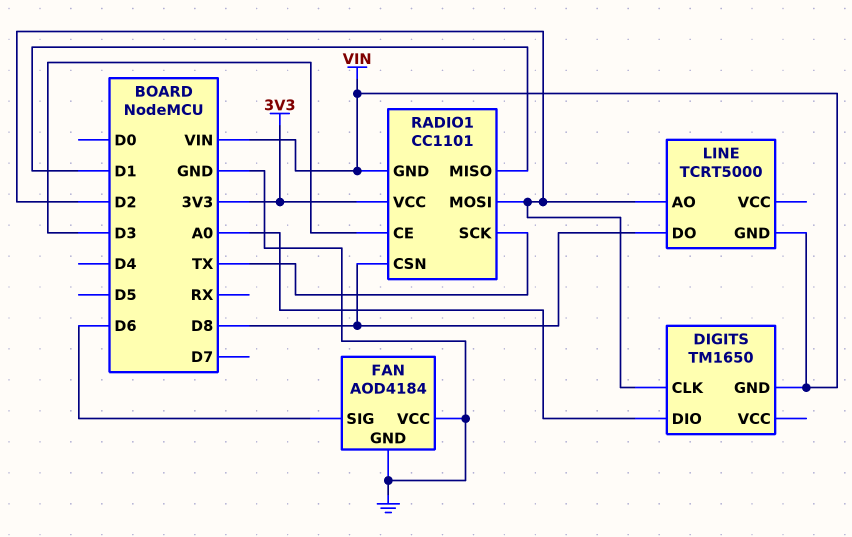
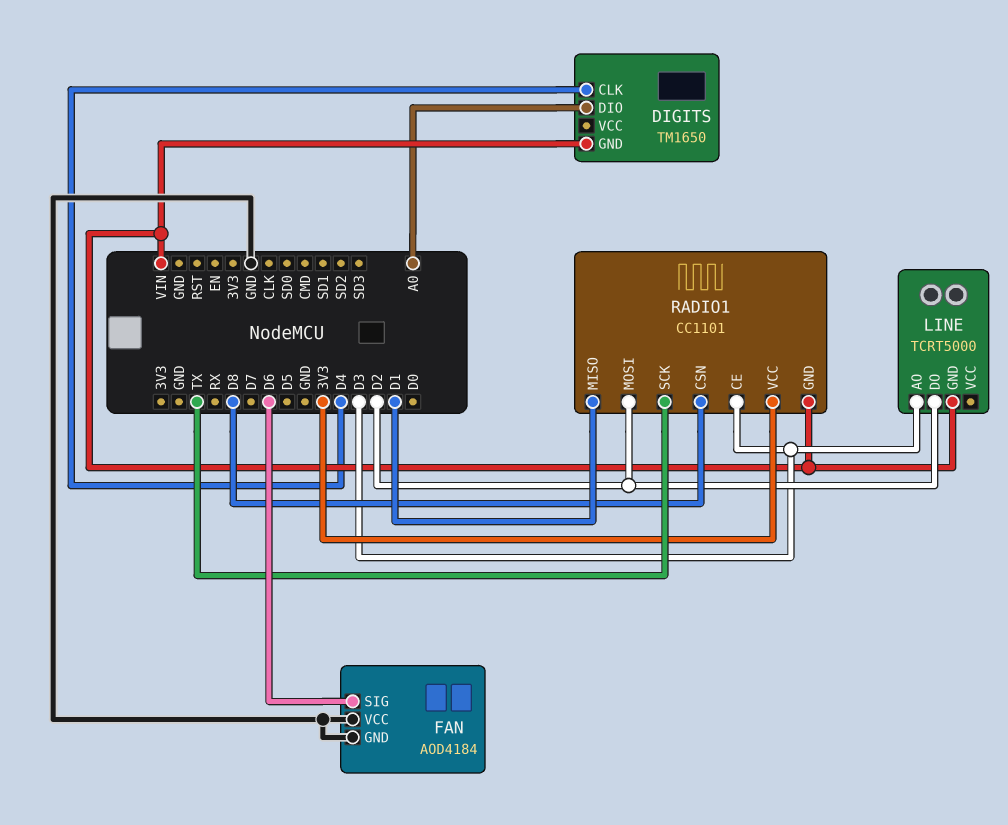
DIGITS pin CLK: D2 -> D4
LINE pin AO: D2 -> D3
LINE pin DO: D8 -> D2

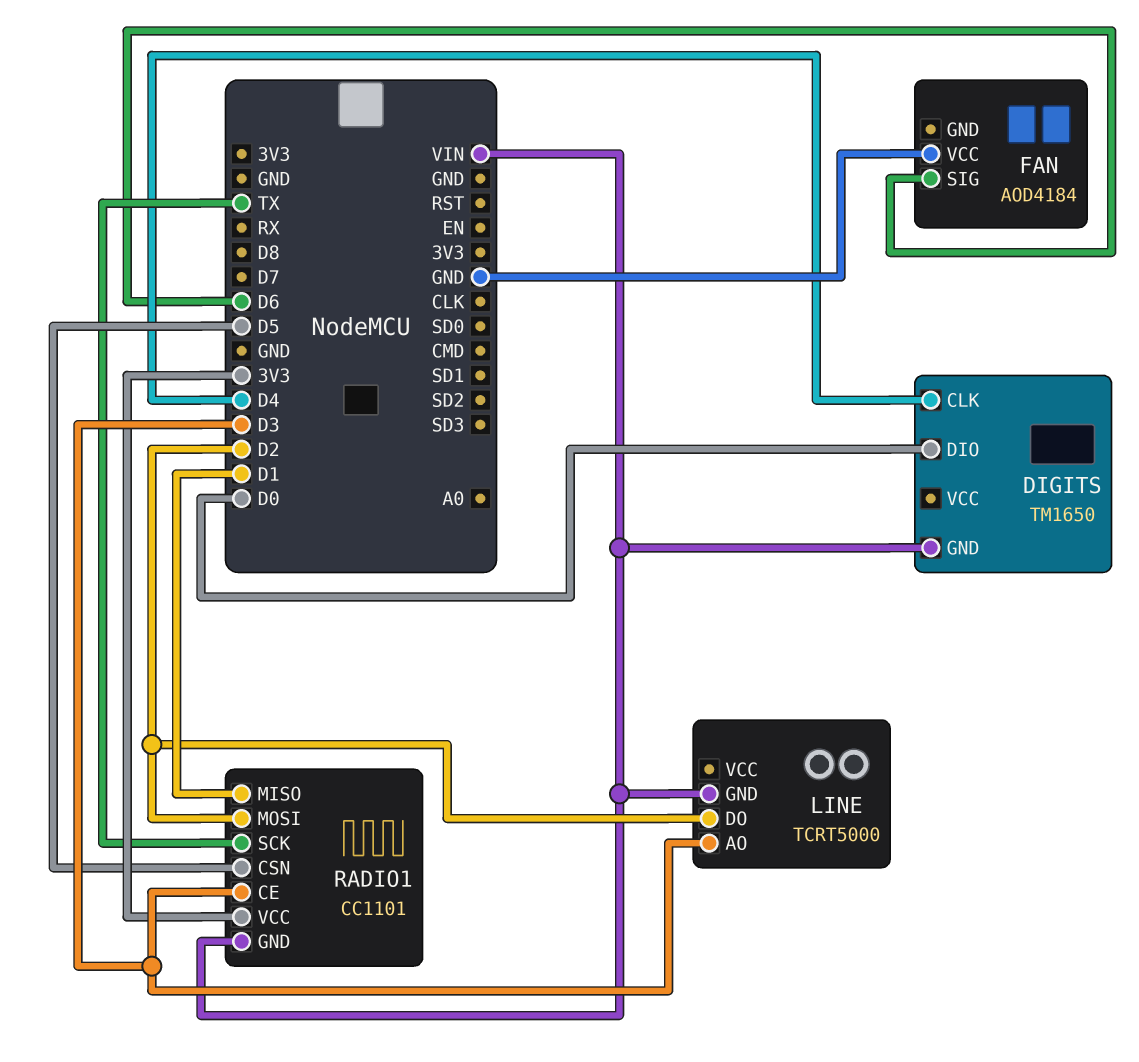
DIGITS pin DIO: A0 -> D0
FAN pin GND: GND -> none
RADIO1 pin CSN: D8 -> D5

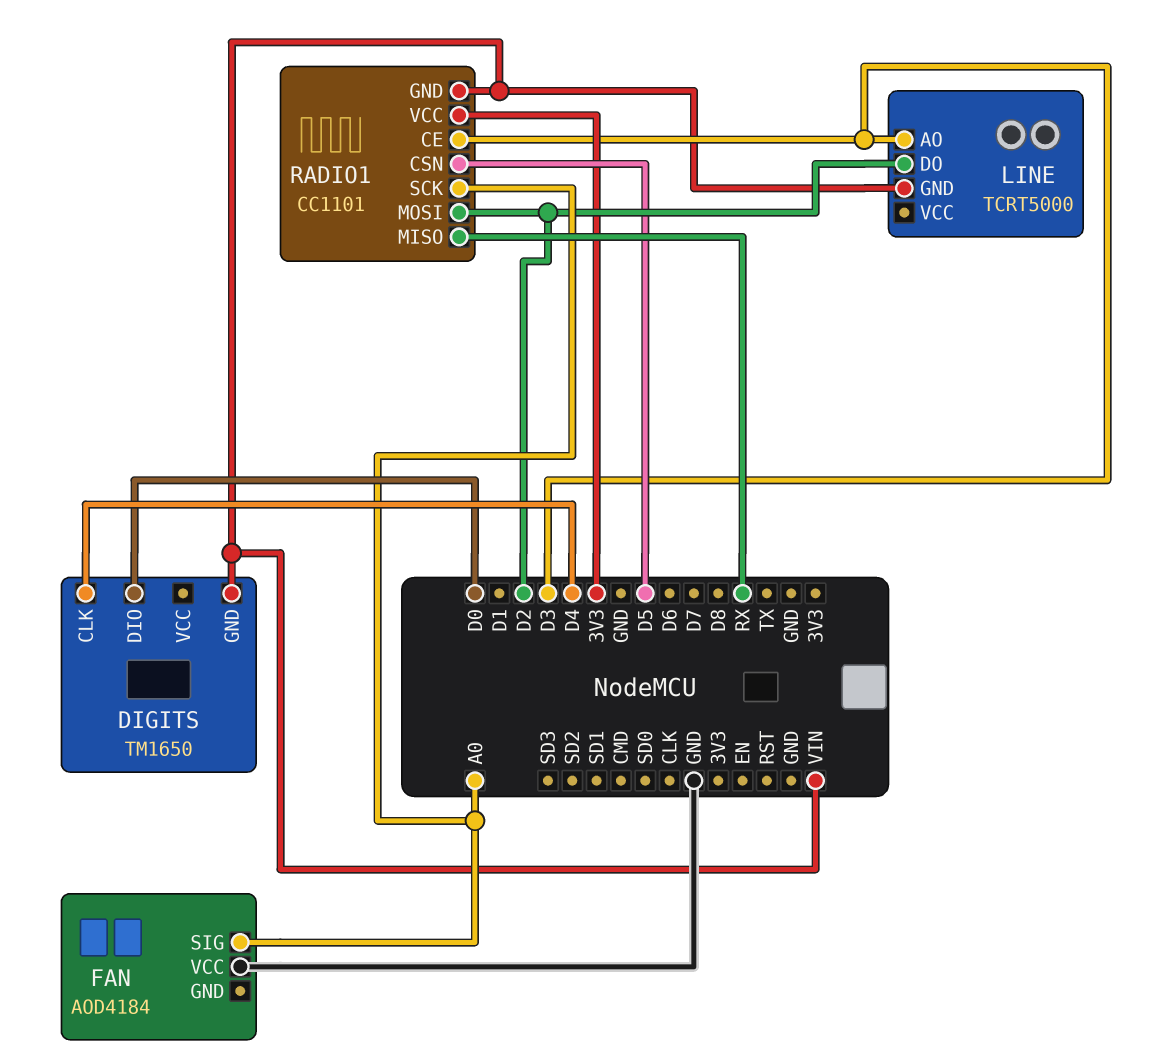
FAN pin SIG: D6 -> A0
RADIO1 pin MISO: D1 -> RX
RADIO1 pin SCK: TX -> A0

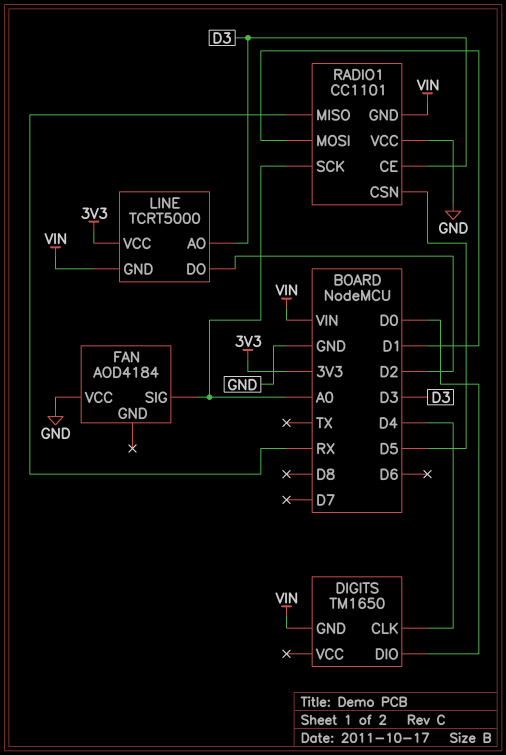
LINE pin VCC: none -> 3V3
RADIO1 pin MOSI: D2 -> D1
RADIO1 pin VCC: 3V3 -> GND

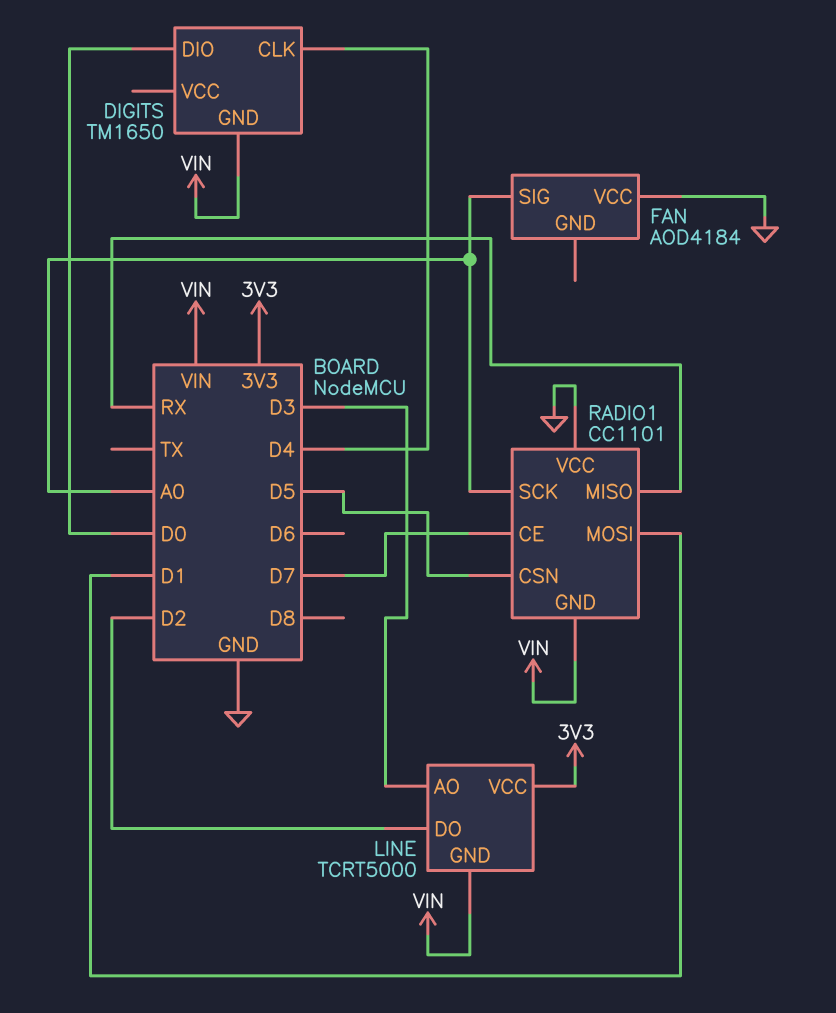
RADIO1 pin CE: D3 -> D7

